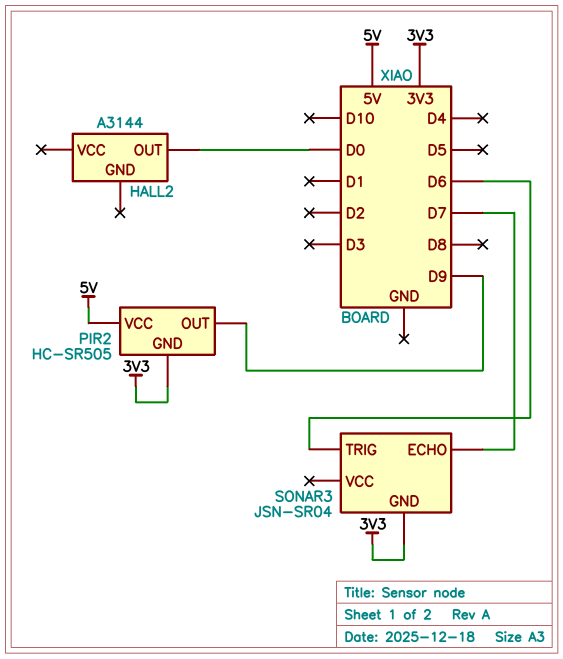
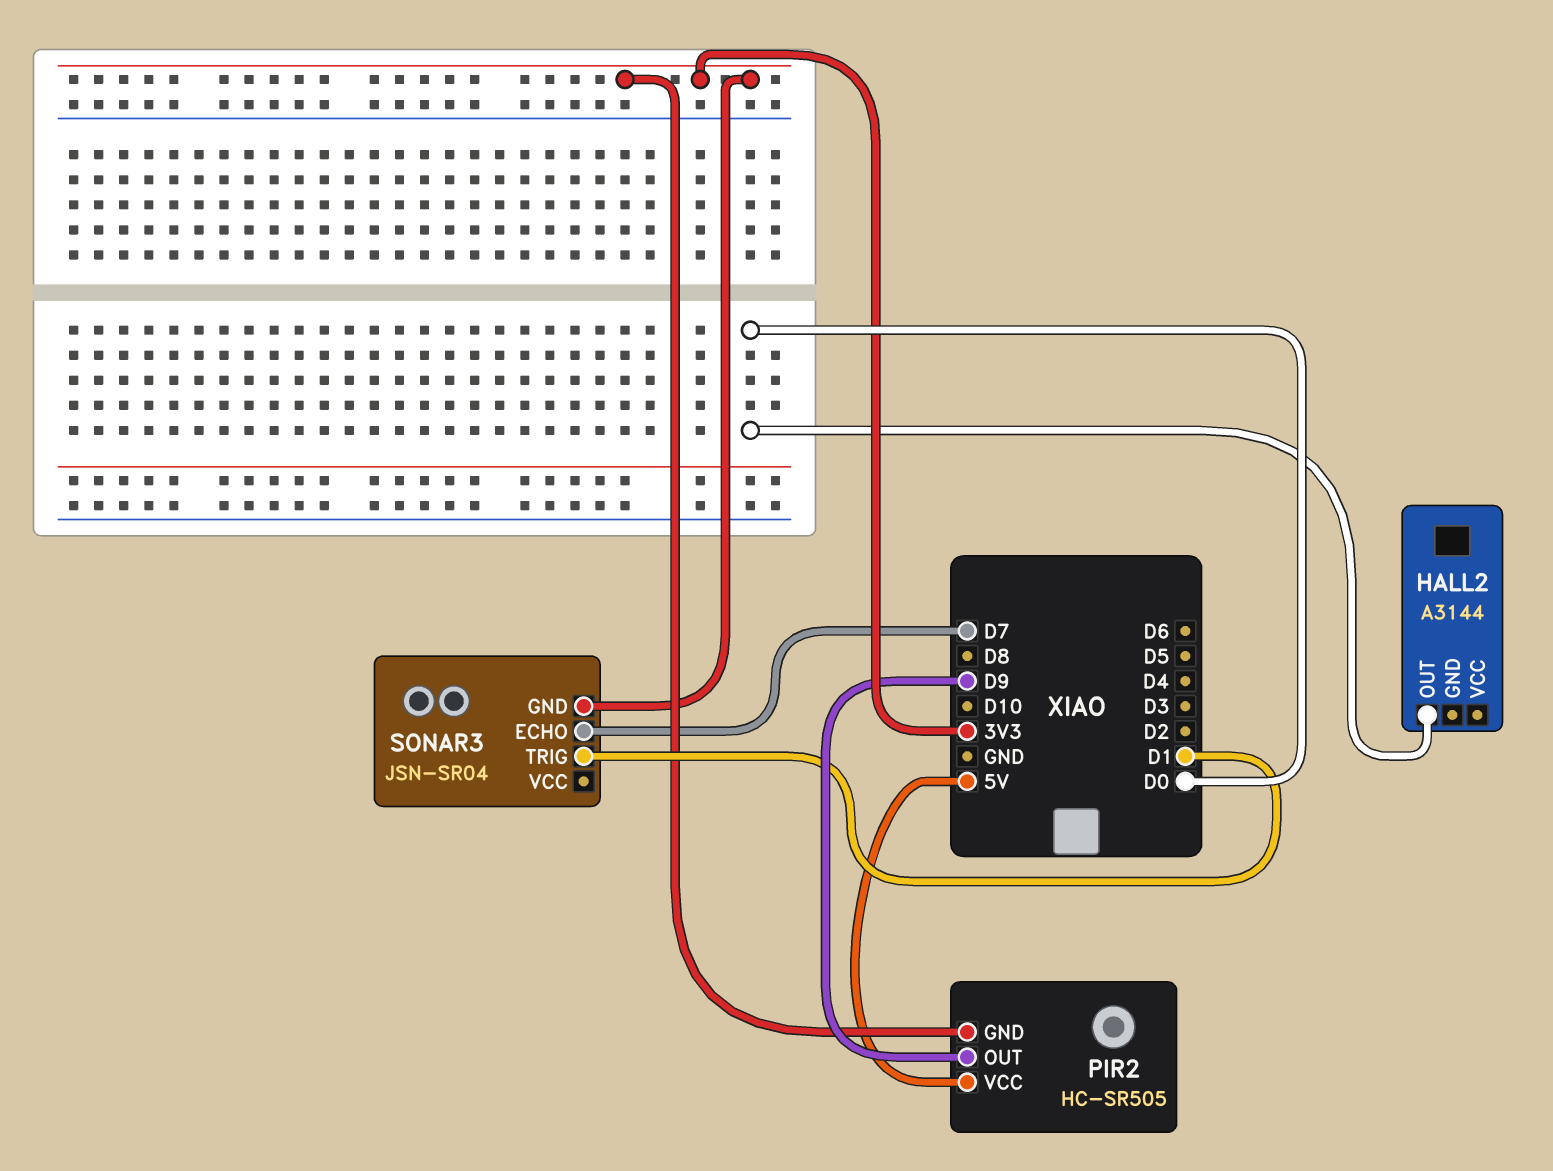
SONAR3 pin TRIG: D6 -> D1

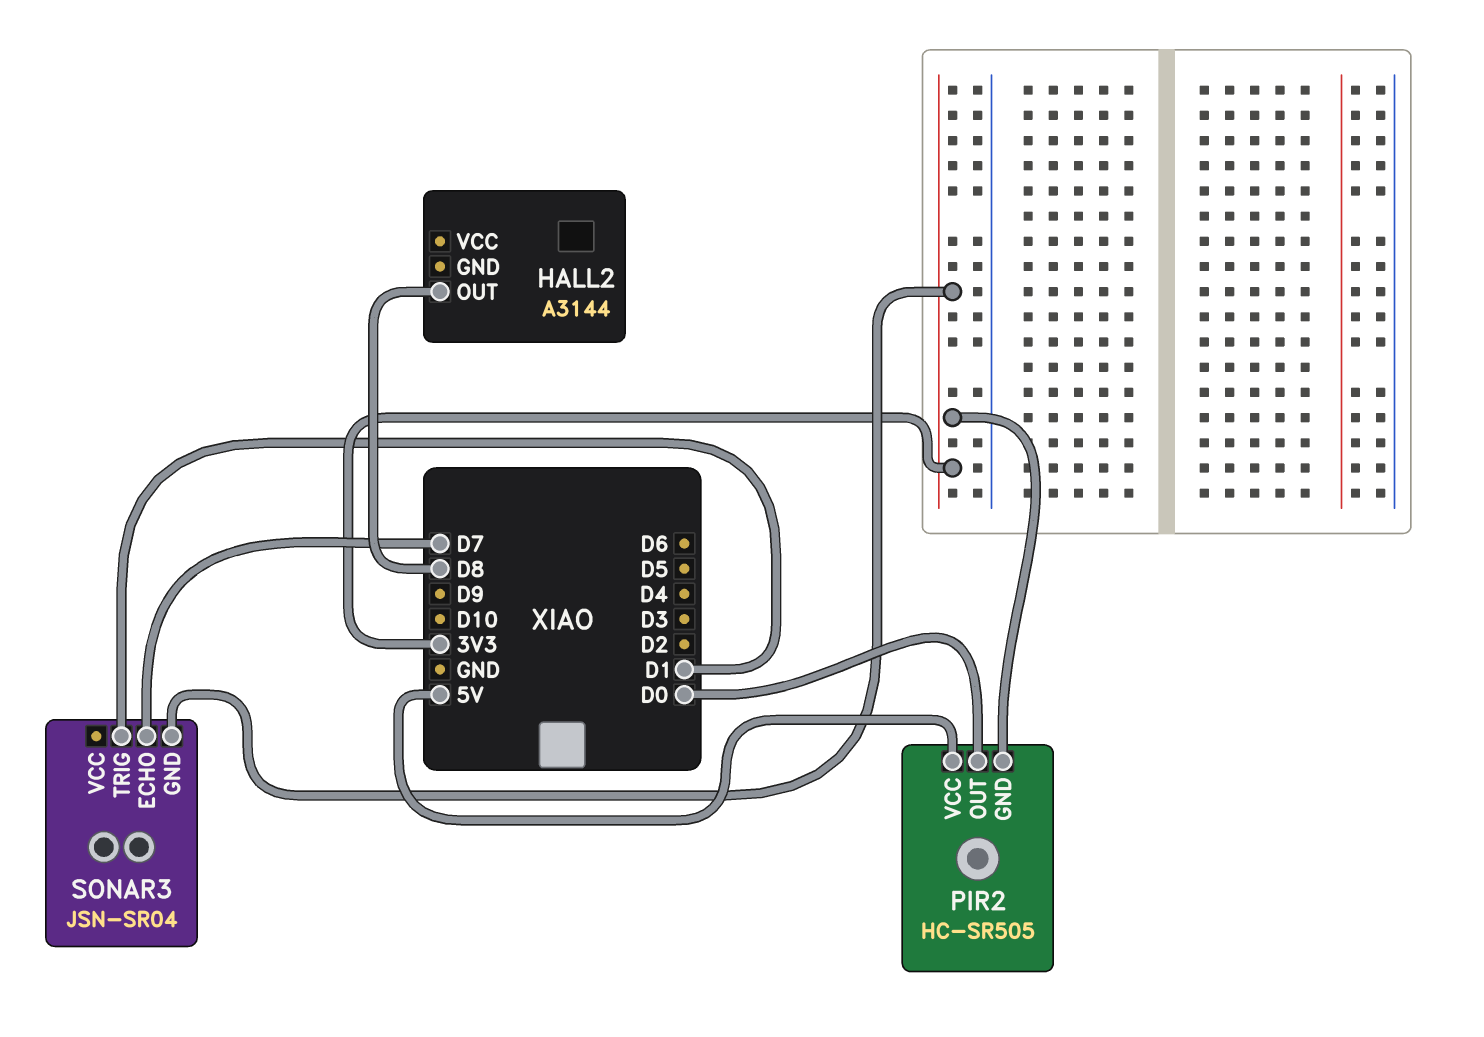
HALL2 pin OUT: D0 -> D8
PIR2 pin OUT: D9 -> D0

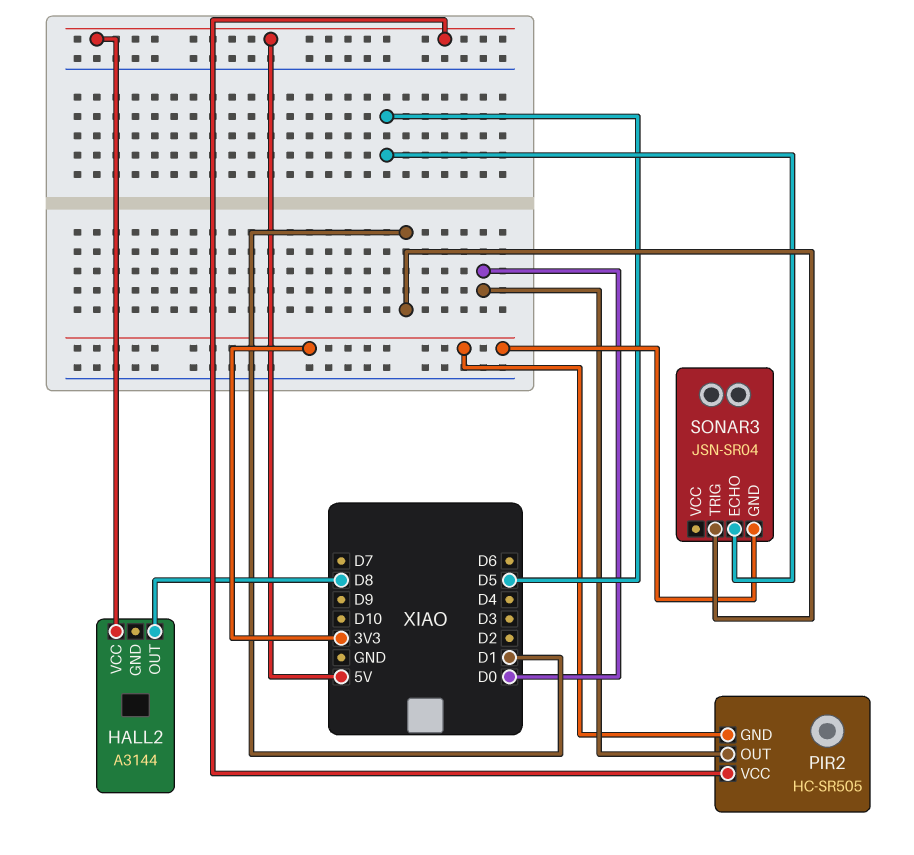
HALL2 pin VCC: none -> 5V
SONAR3 pin ECHO: D7 -> D5

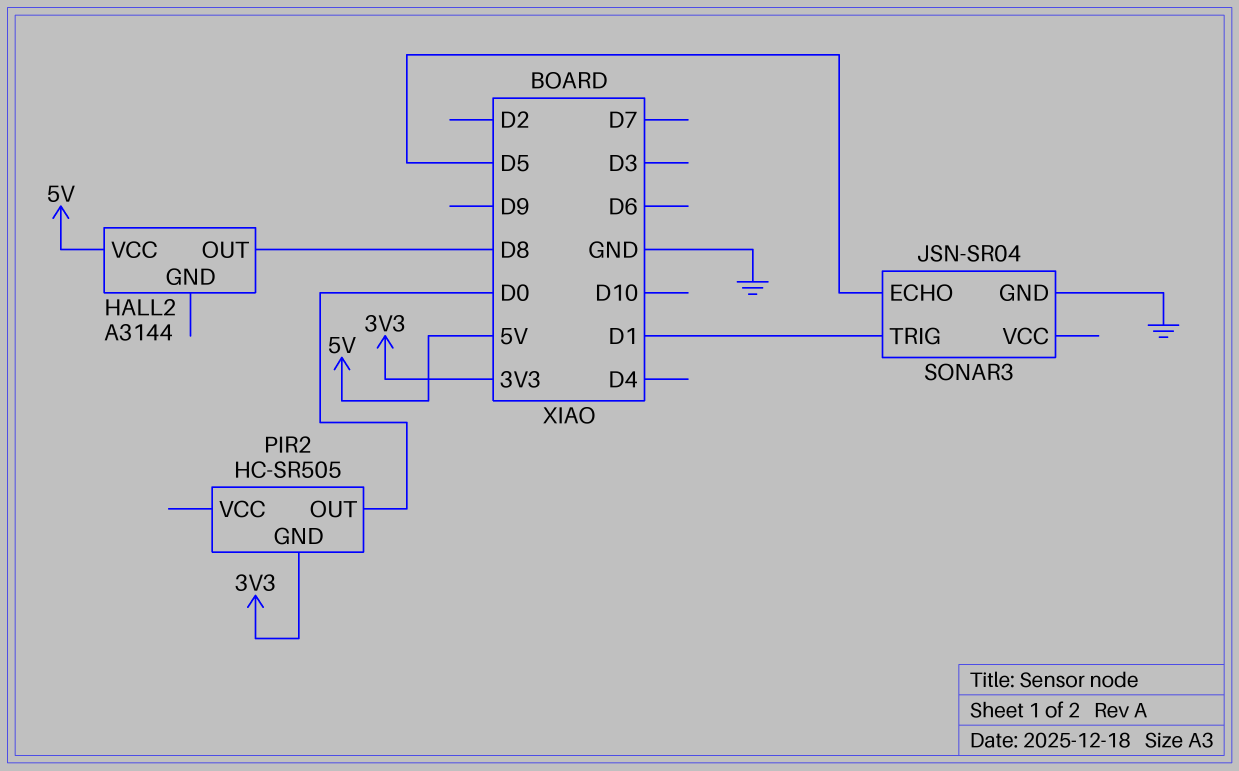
PIR2 pin VCC: 5V -> none
SONAR3 pin GND: 3V3 -> GND

